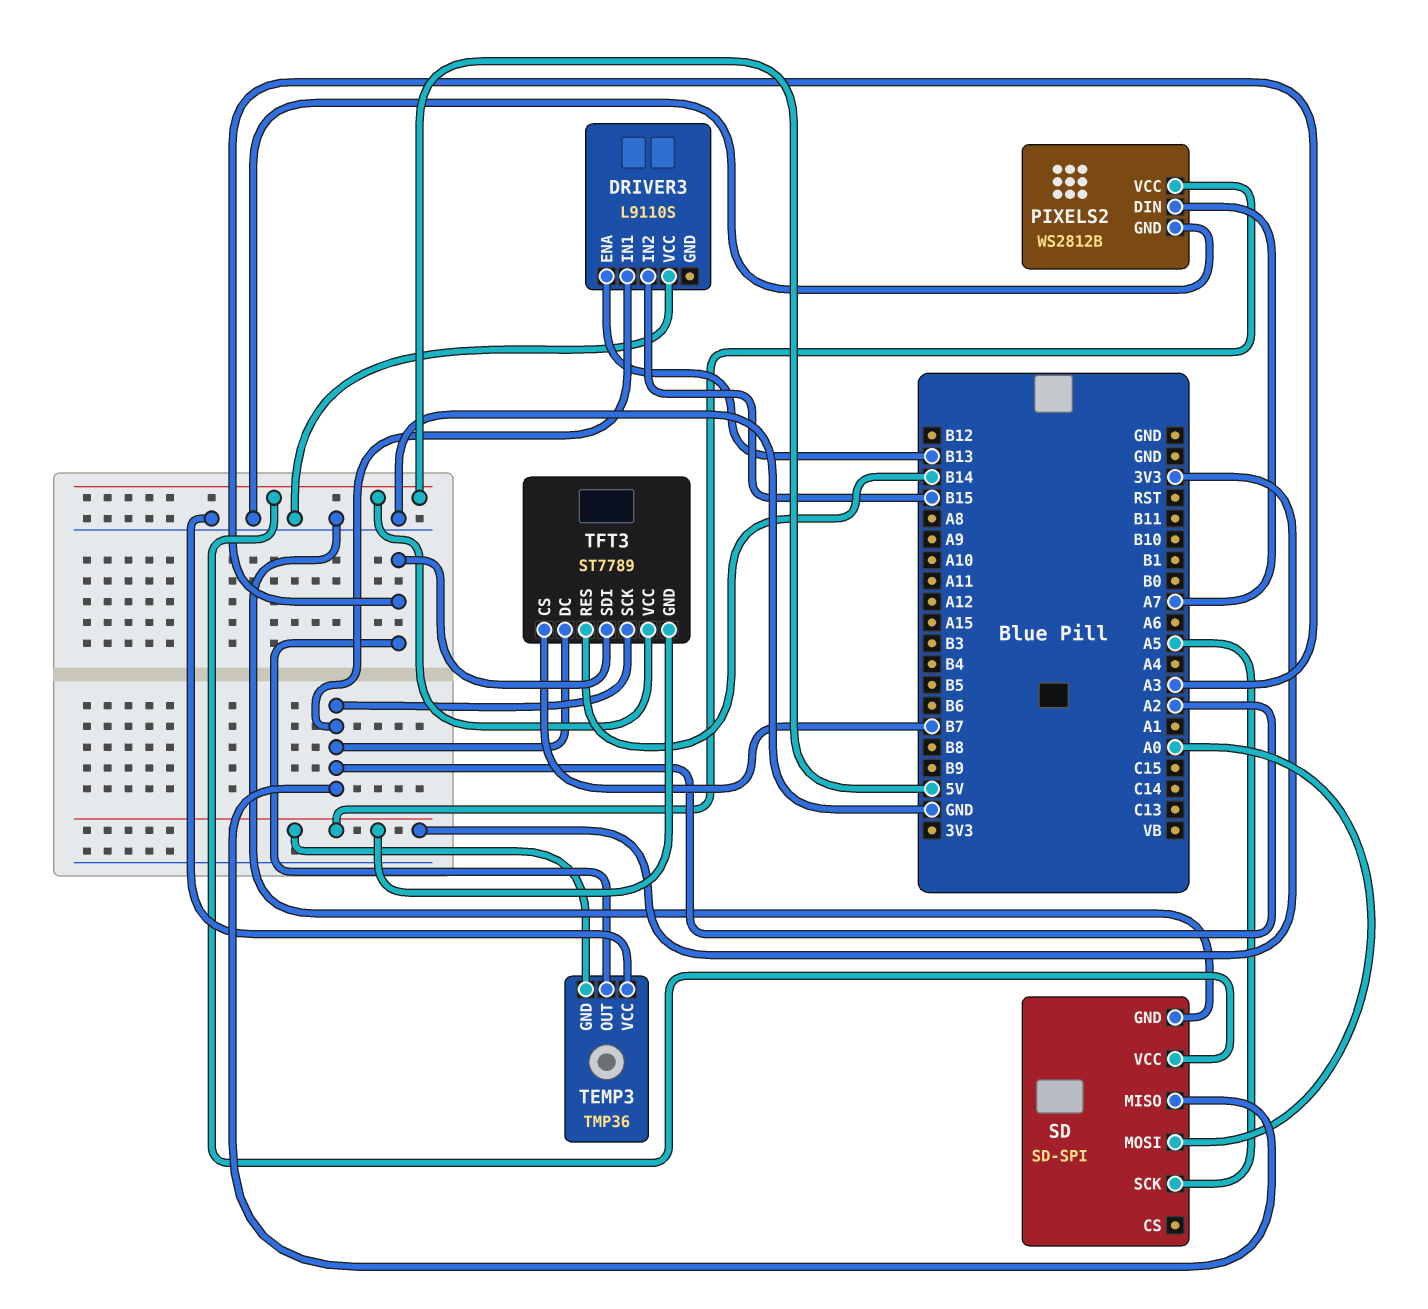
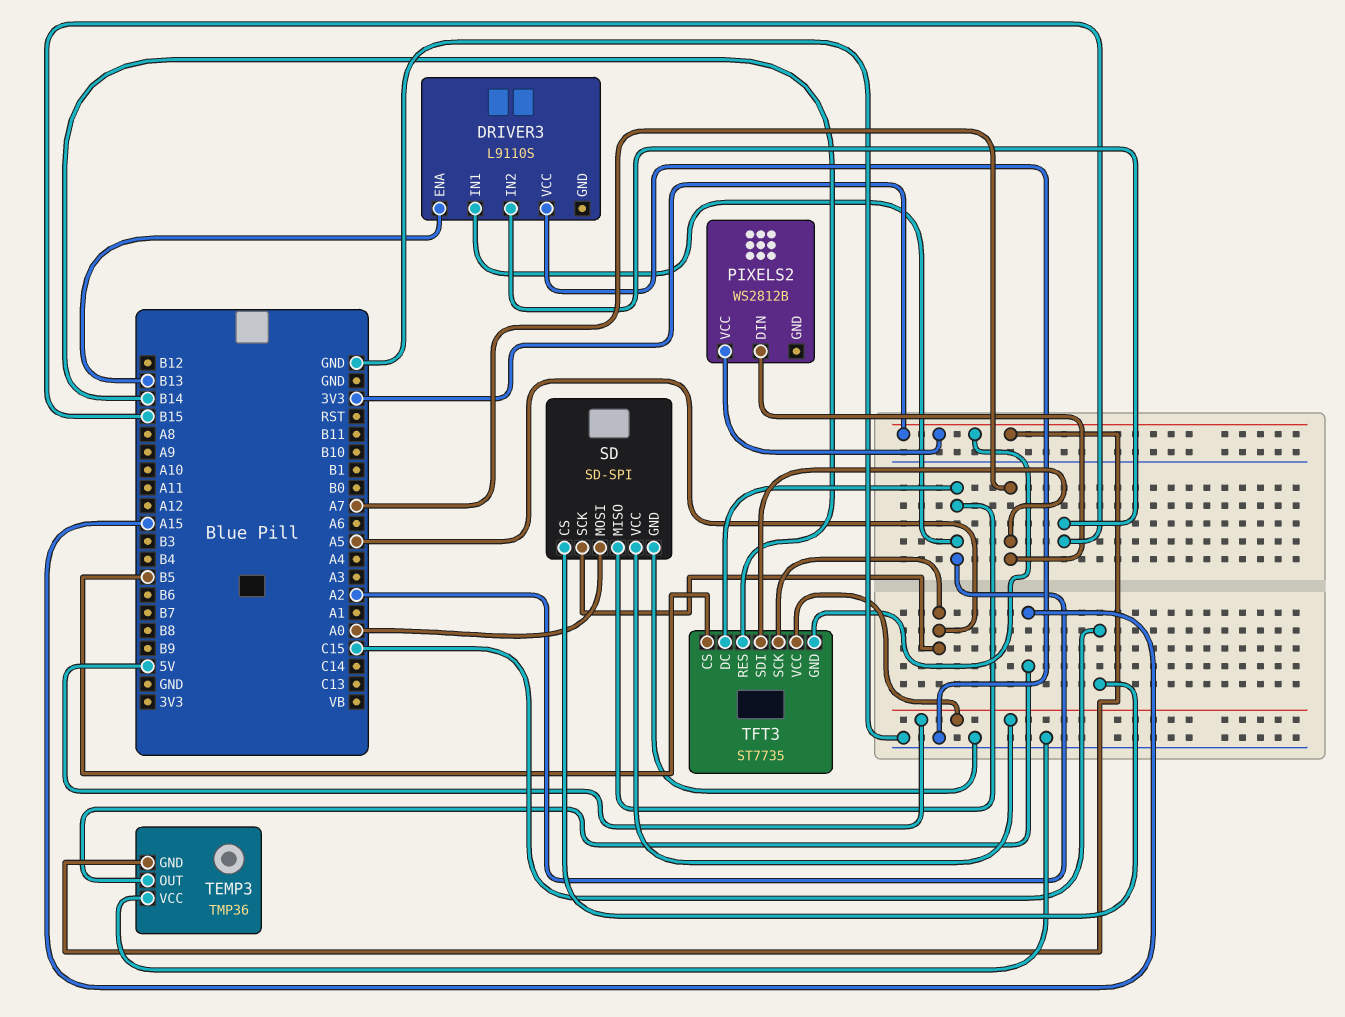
PIXELS2 pin GND: GND -> none
SD pin CS: none -> C15
TEMP3 pin OUT: A3 -> A15
TFT3: ST7789 -> ST7735
TFT3 pin CS: B7 -> B5
TFT3 pin SCK: A2 -> A5
TFT3 pin SDI: A3 -> A7

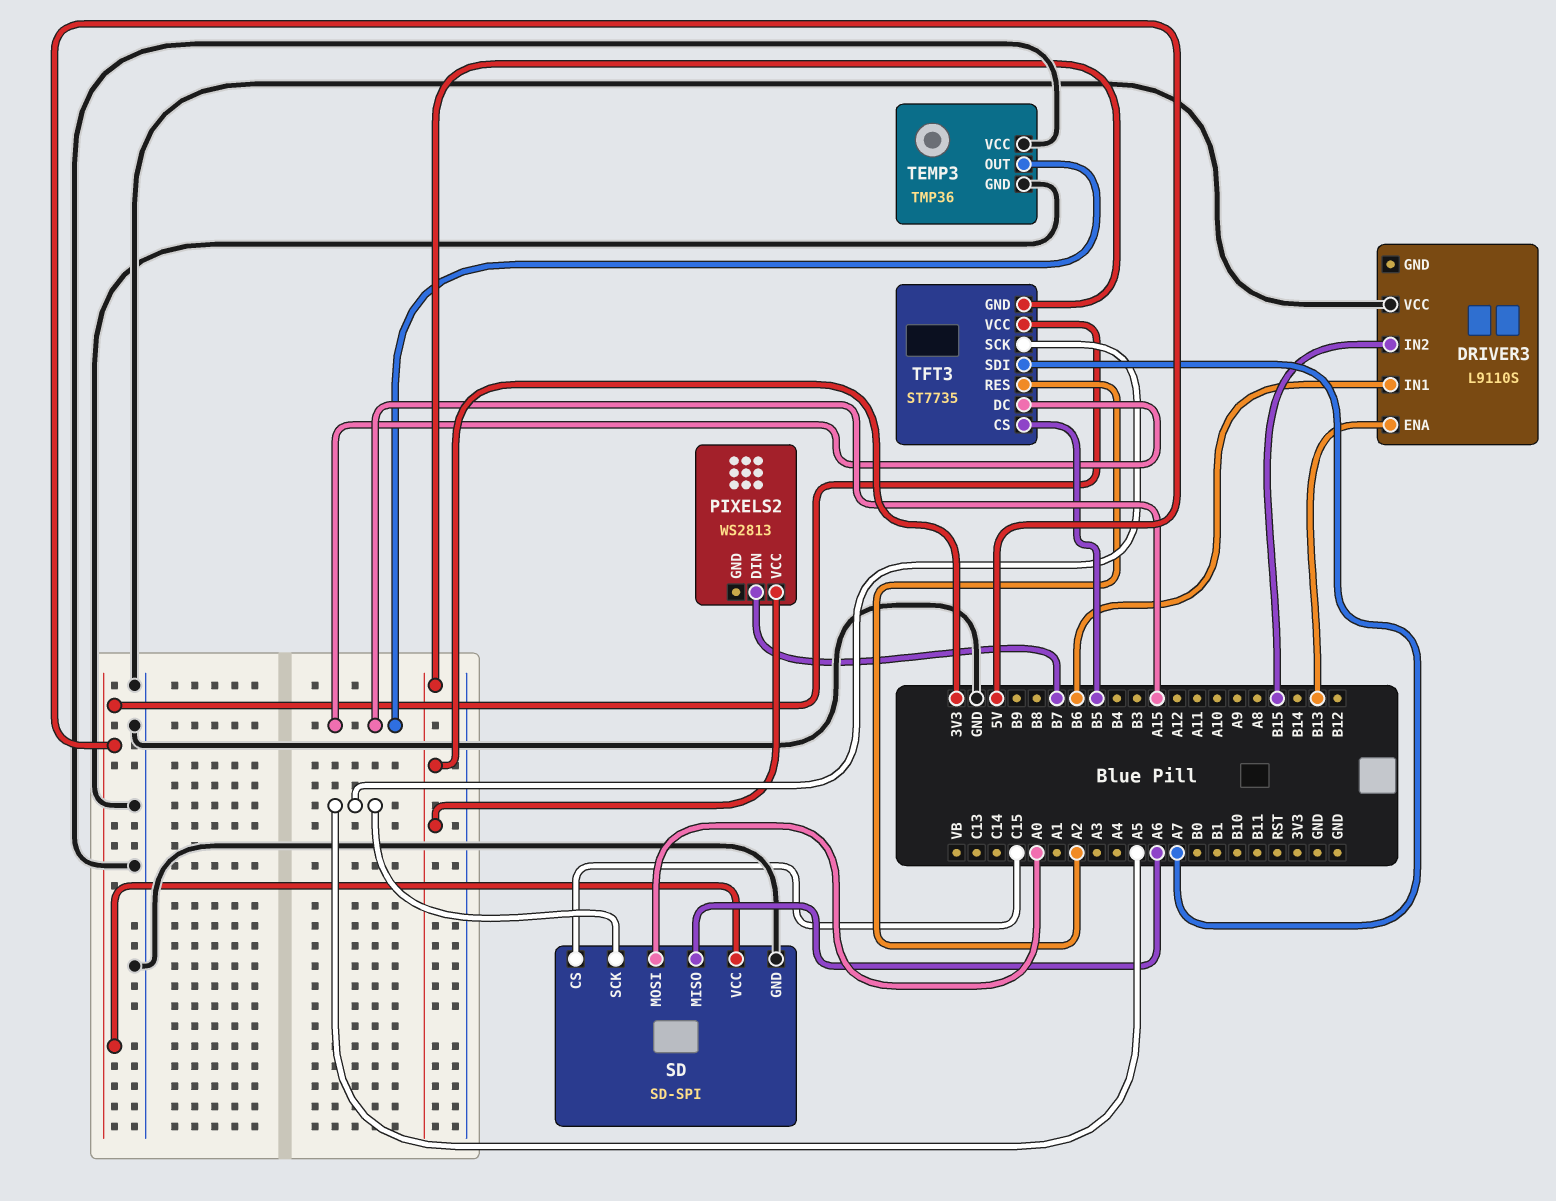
DRIVER3 pin IN1: A2 -> B6
PIXELS2: WS2812B -> WS2813
PIXELS2 pin DIN: A7 -> B7
SD pin MISO: A2 -> A6
TEMP3 pin GND: 3V3 -> GND
TFT3 pin DC: A2 -> A15
TFT3 pin RES: B14 -> A2

